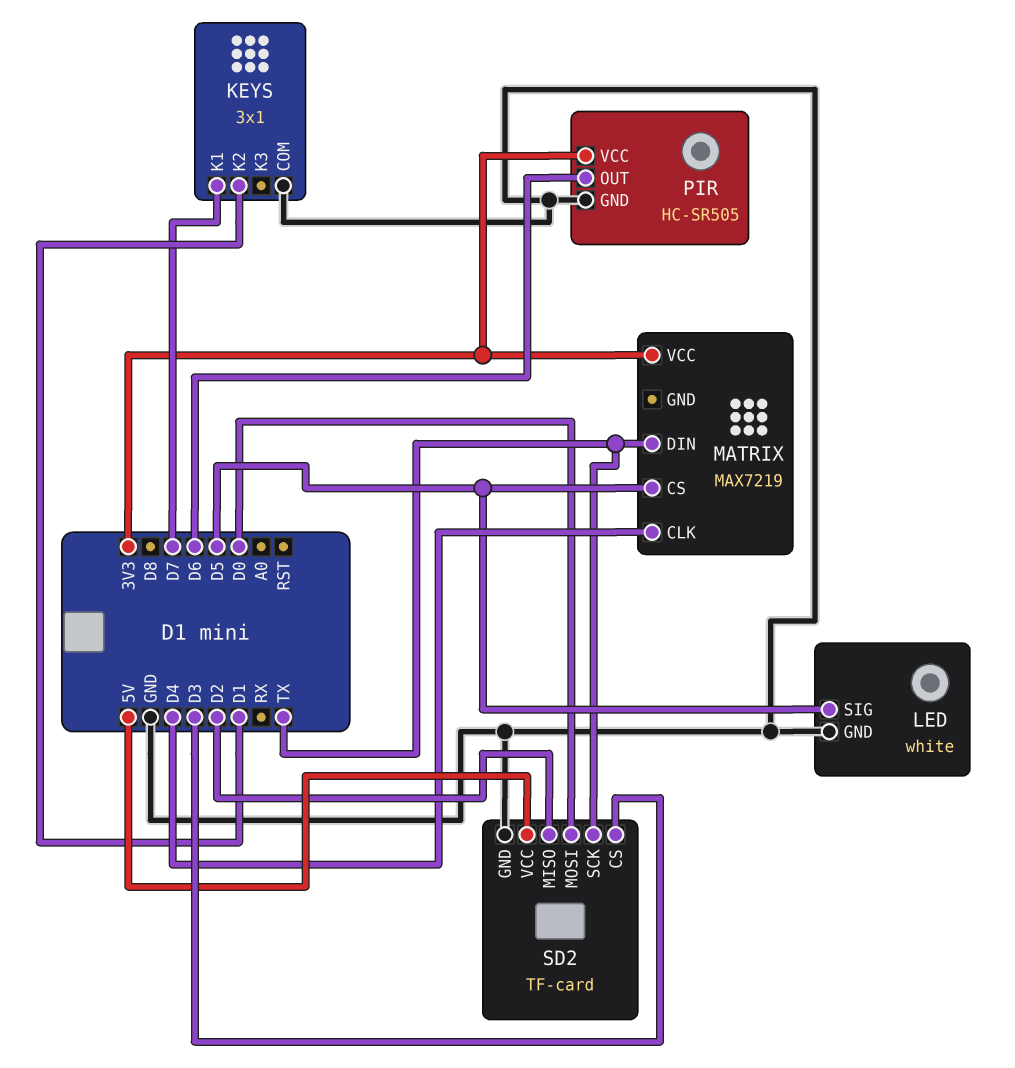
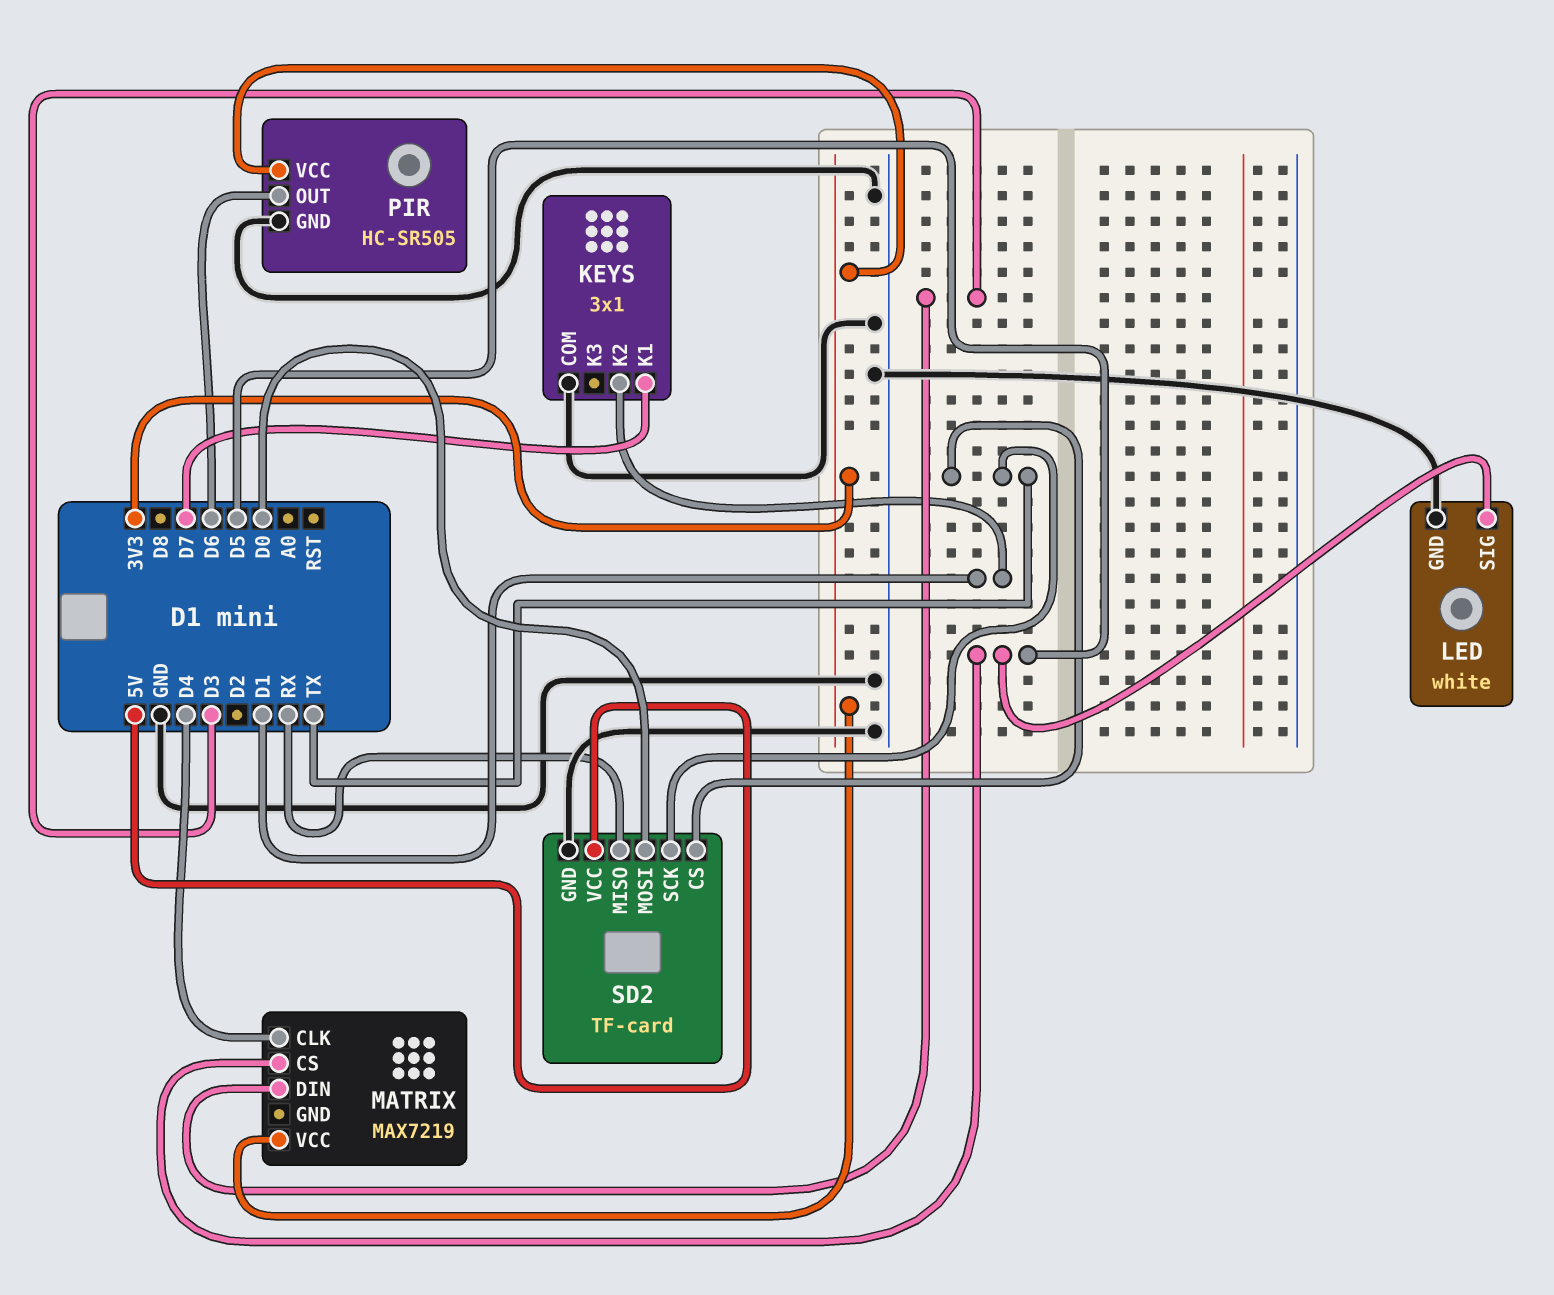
MATRIX pin DIN: TX -> D3
SD2 pin CS: D3 -> TX
SD2 pin MISO: D2 -> RX

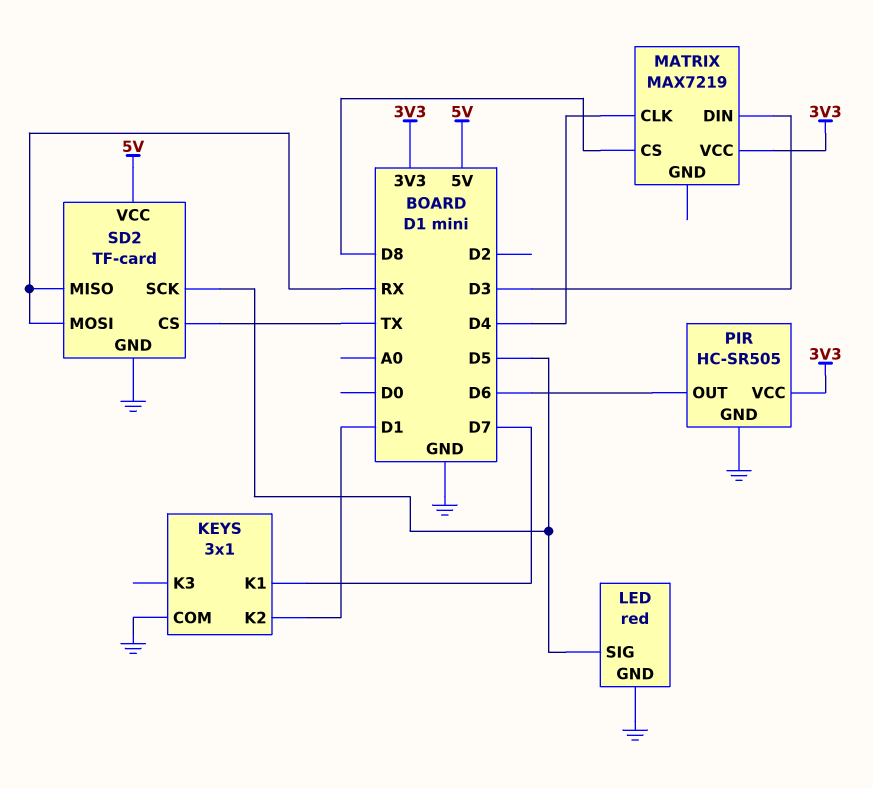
LED: white -> red
MATRIX pin CS: D5 -> D8
SD2 pin MOSI: D0 -> RX
SD2 pin SCK: TX -> D5

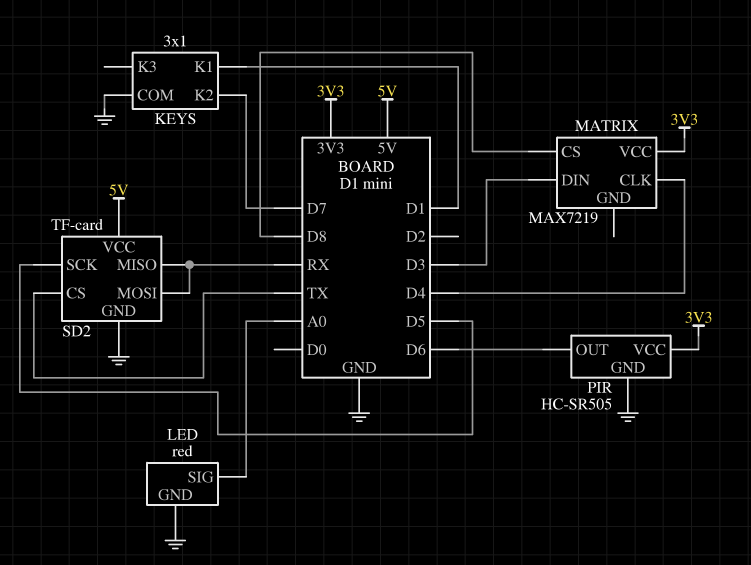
KEYS pin K1: D7 -> D1
KEYS pin K2: D1 -> D7
LED pin SIG: D5 -> A0

